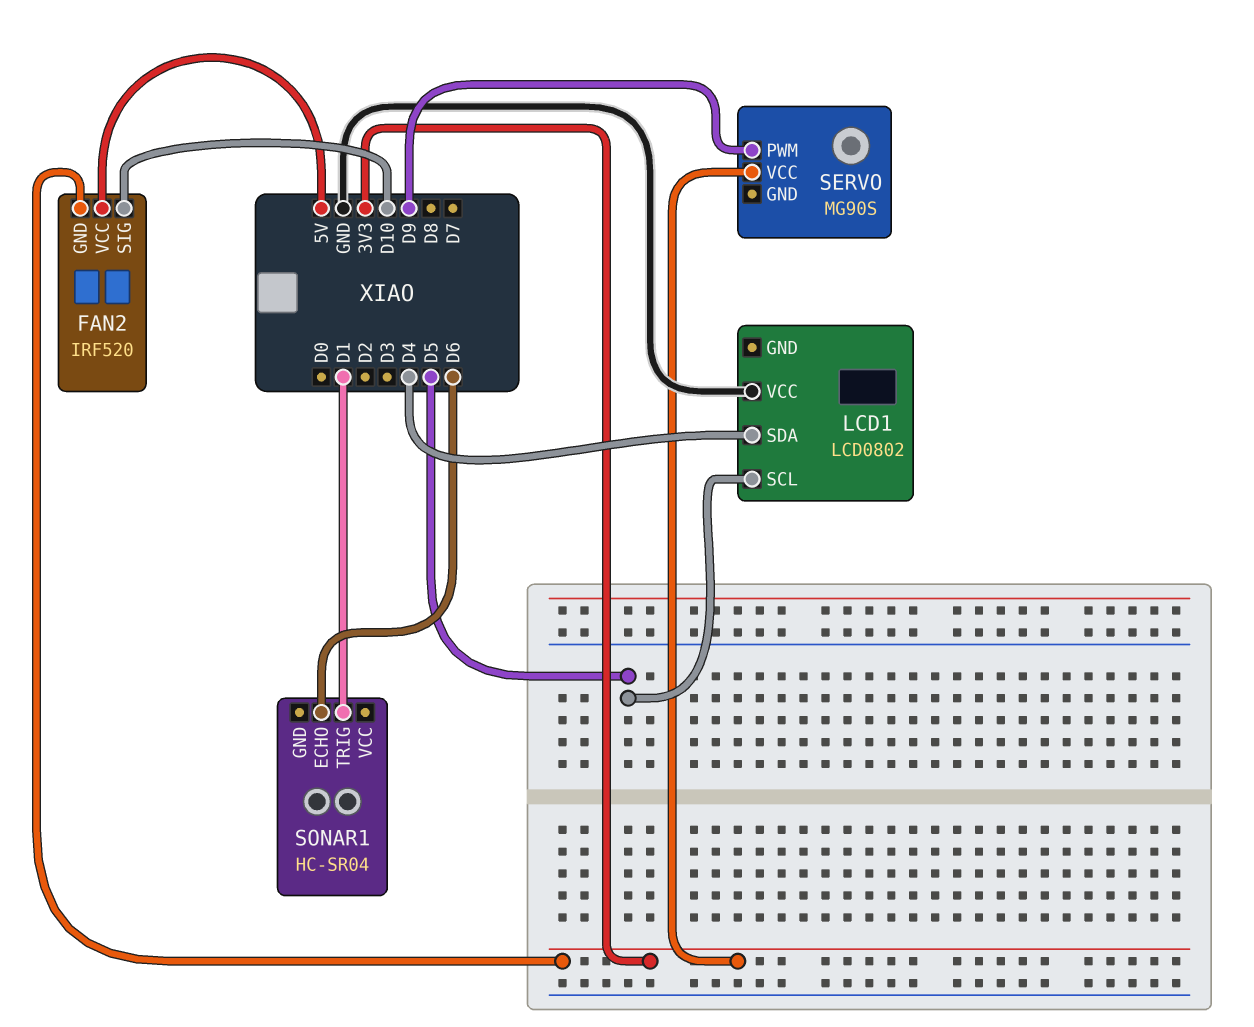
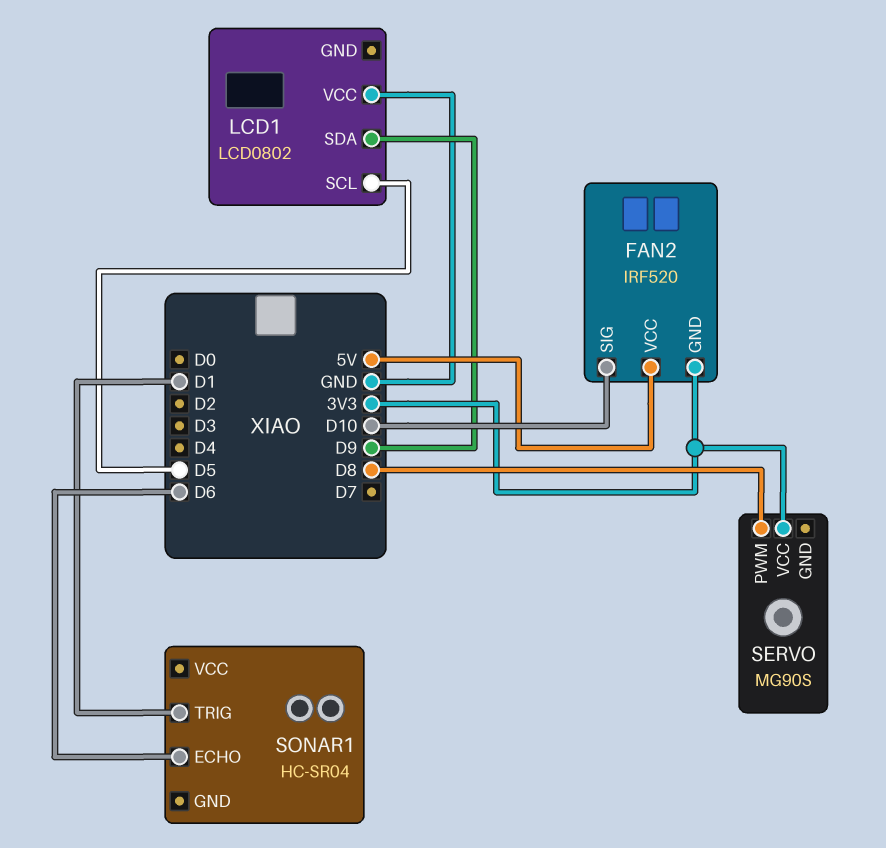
LCD1 pin SDA: D4 -> D9
SERVO pin PWM: D9 -> D8

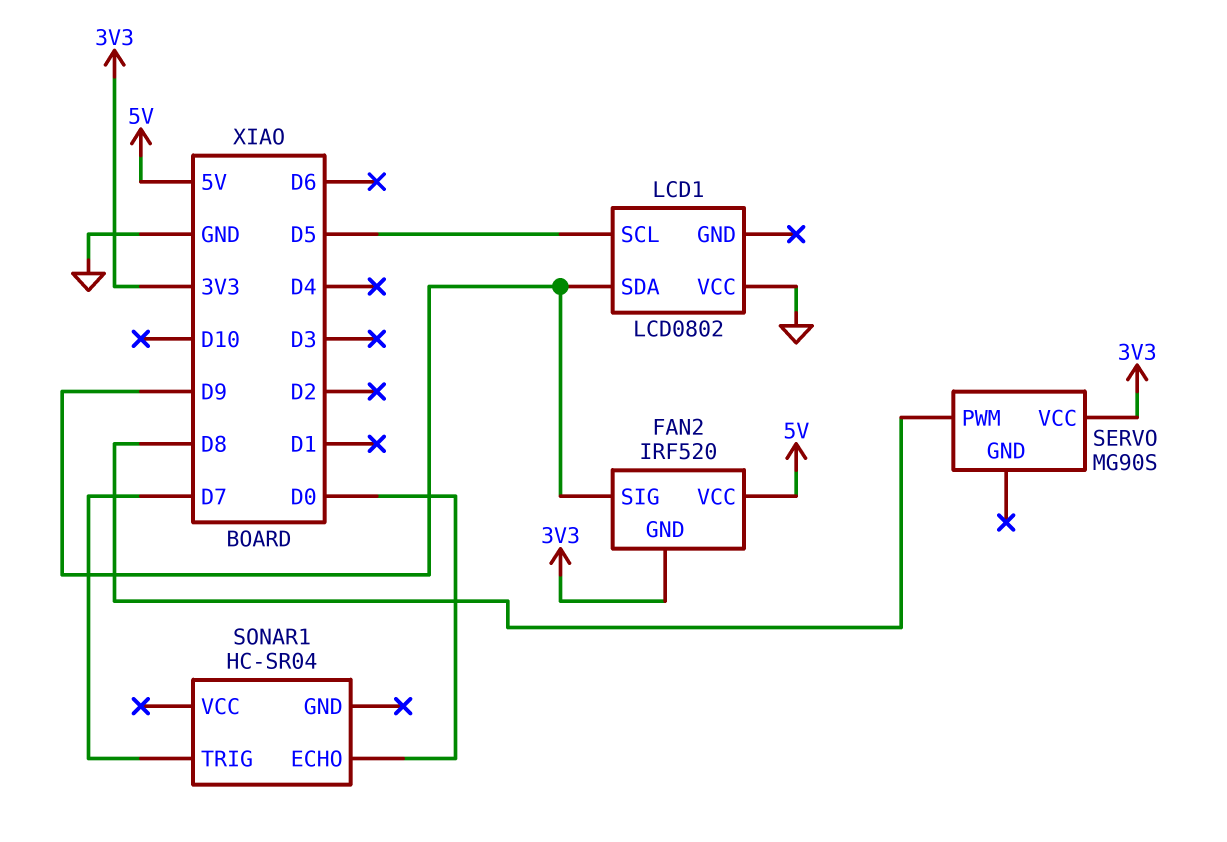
FAN2 pin SIG: D10 -> D9
SONAR1 pin ECHO: D6 -> D0
SONAR1 pin TRIG: D1 -> D7

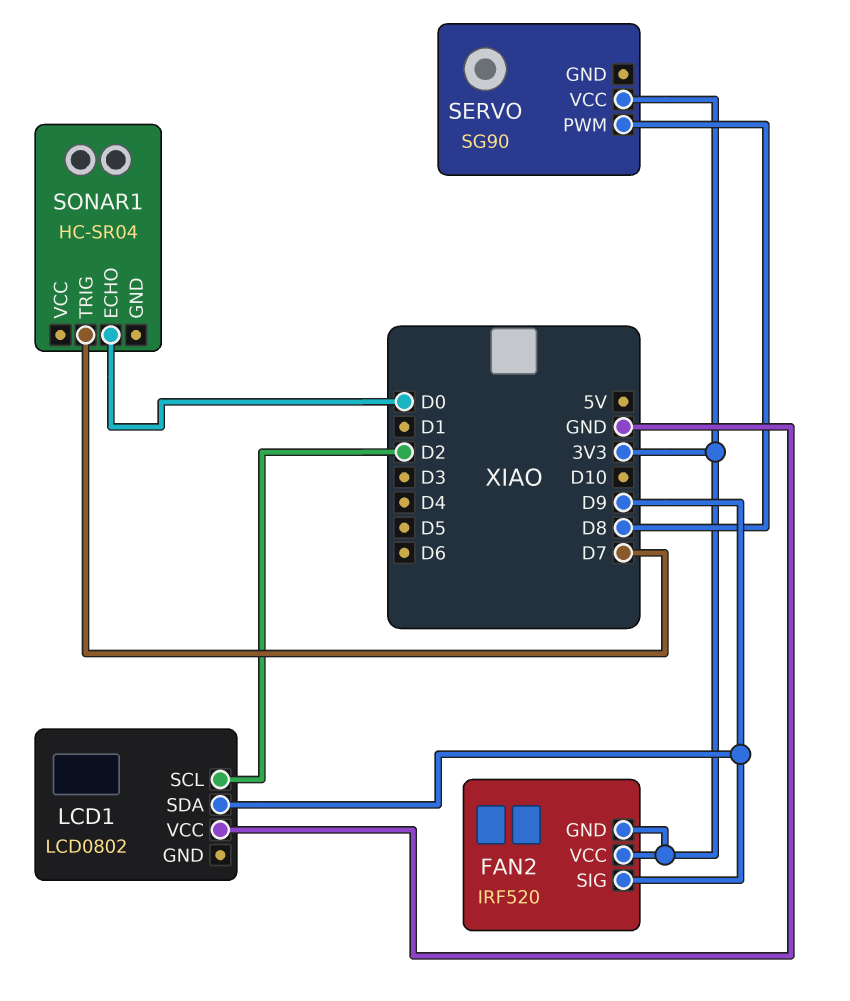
FAN2 pin VCC: 5V -> 3V3
LCD1 pin SCL: D5 -> D2
SERVO: MG90S -> SG90

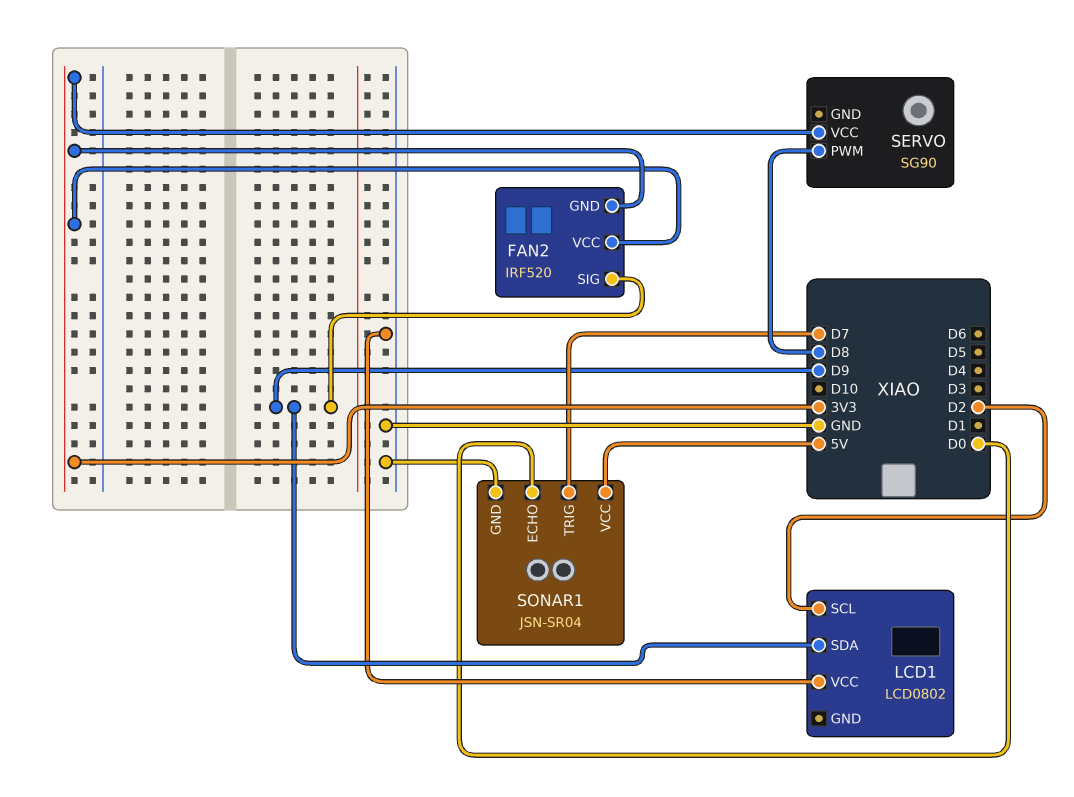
SONAR1: HC-SR04 -> JSN-SR04
SONAR1 pin GND: none -> GND
SONAR1 pin VCC: none -> 5V

